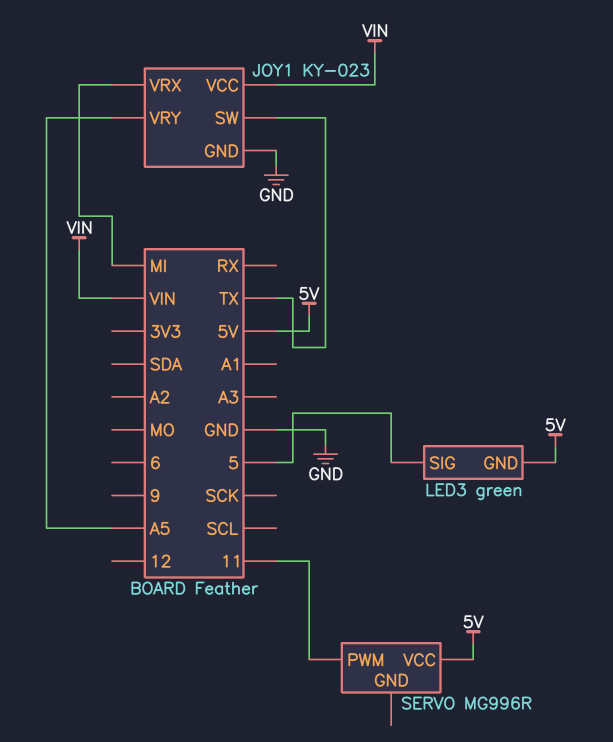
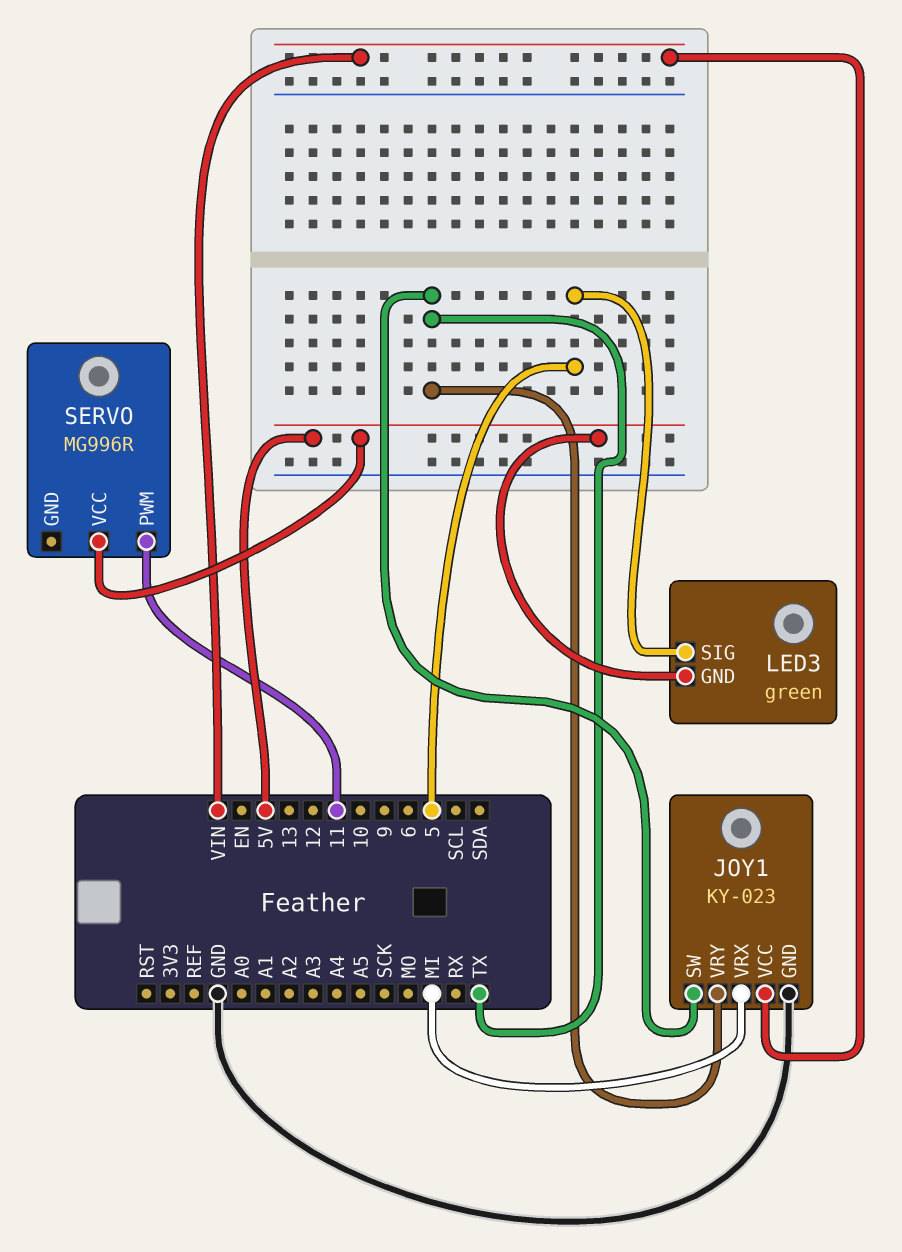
JOY1 pin VRY: A5 -> TX

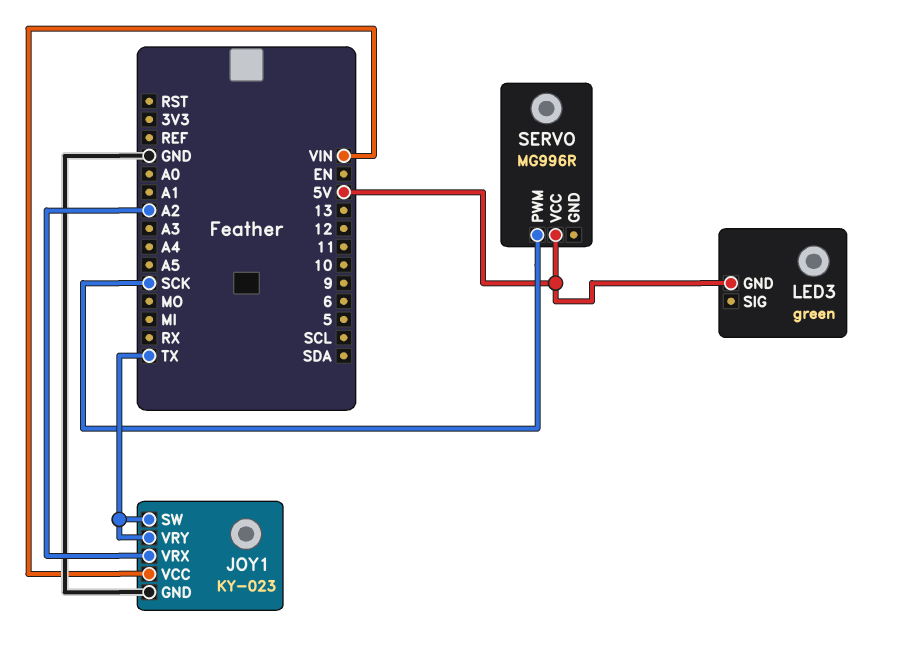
JOY1 pin VRX: MI -> A2
LED3 pin SIG: 5 -> none
SERVO pin PWM: 11 -> SCK

